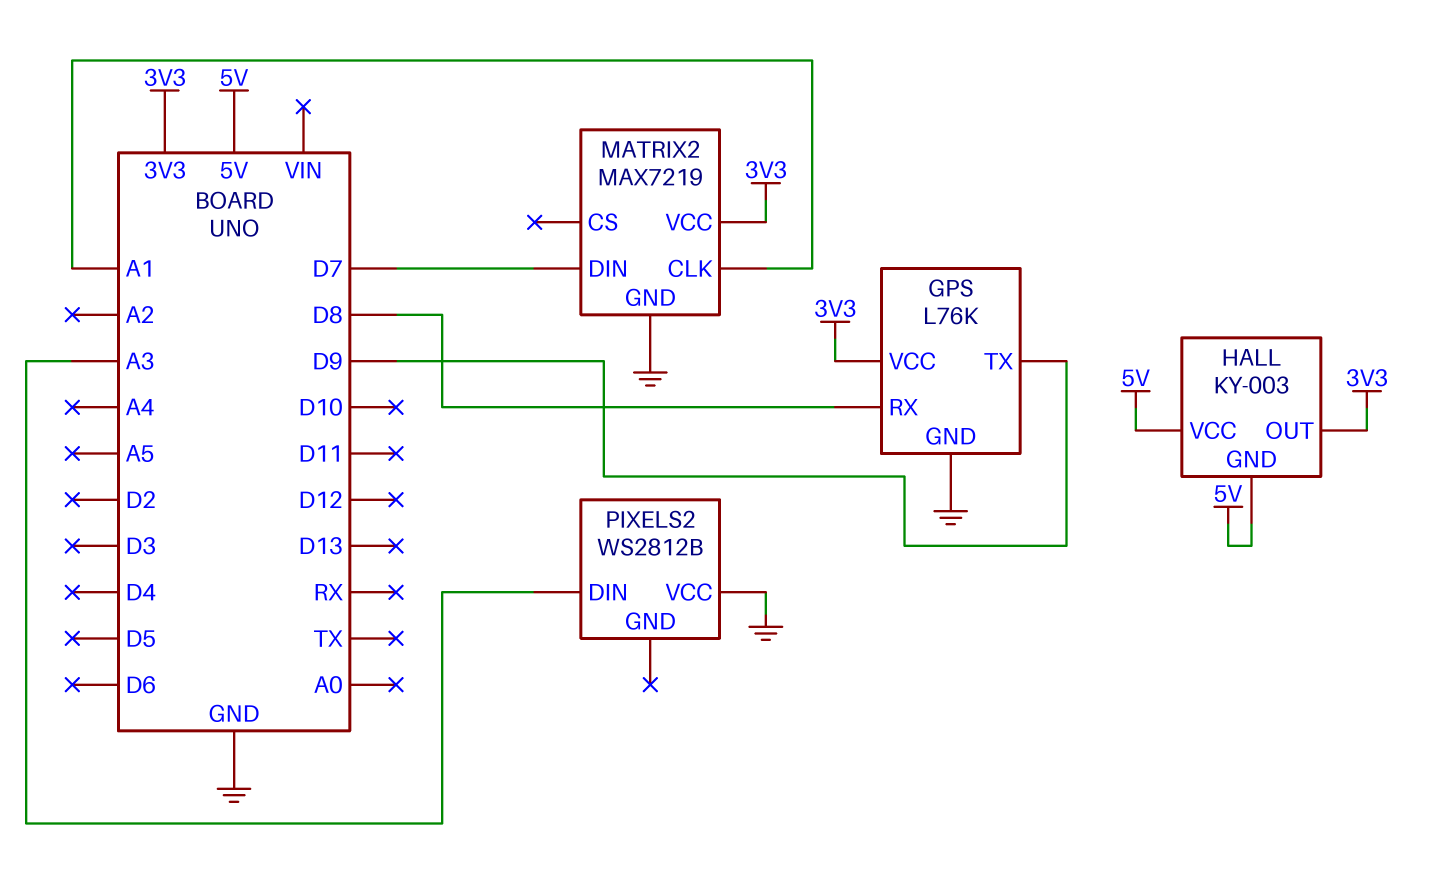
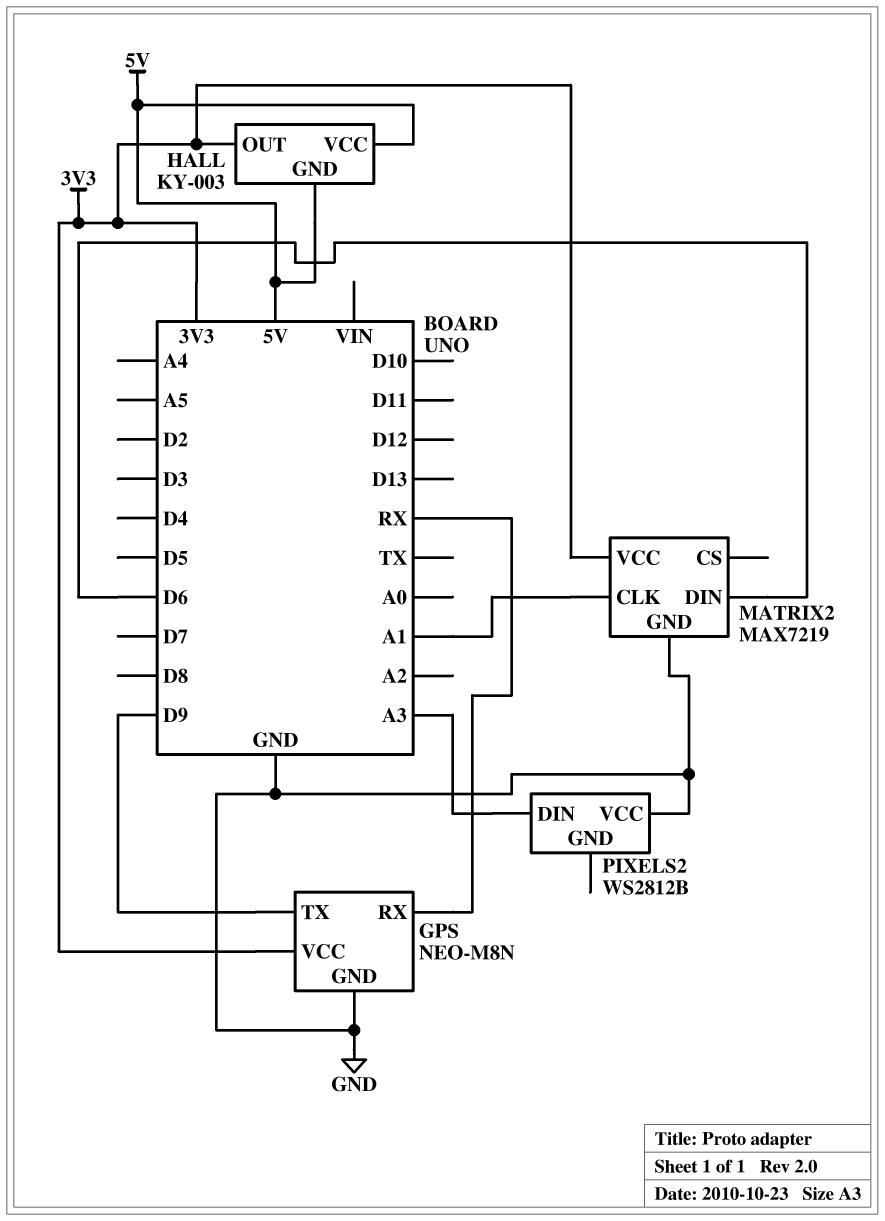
GPS: L76K -> NEO-M8N
GPS pin RX: D8 -> RX
MATRIX2 pin DIN: D7 -> D6

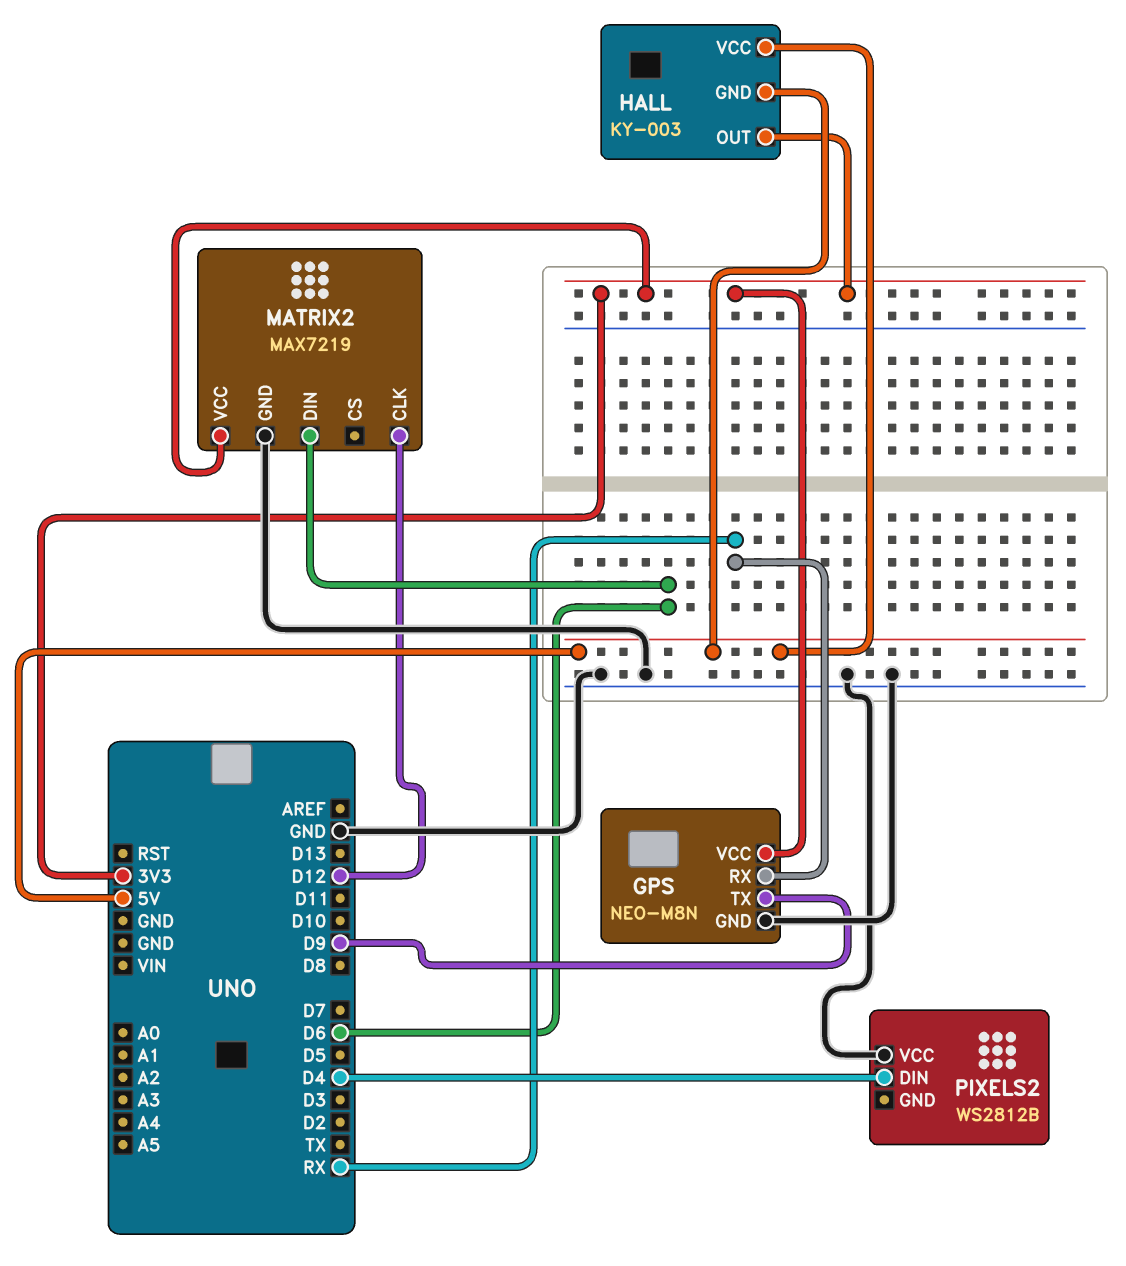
MATRIX2 pin CLK: A1 -> D12
PIXELS2 pin DIN: A3 -> D4

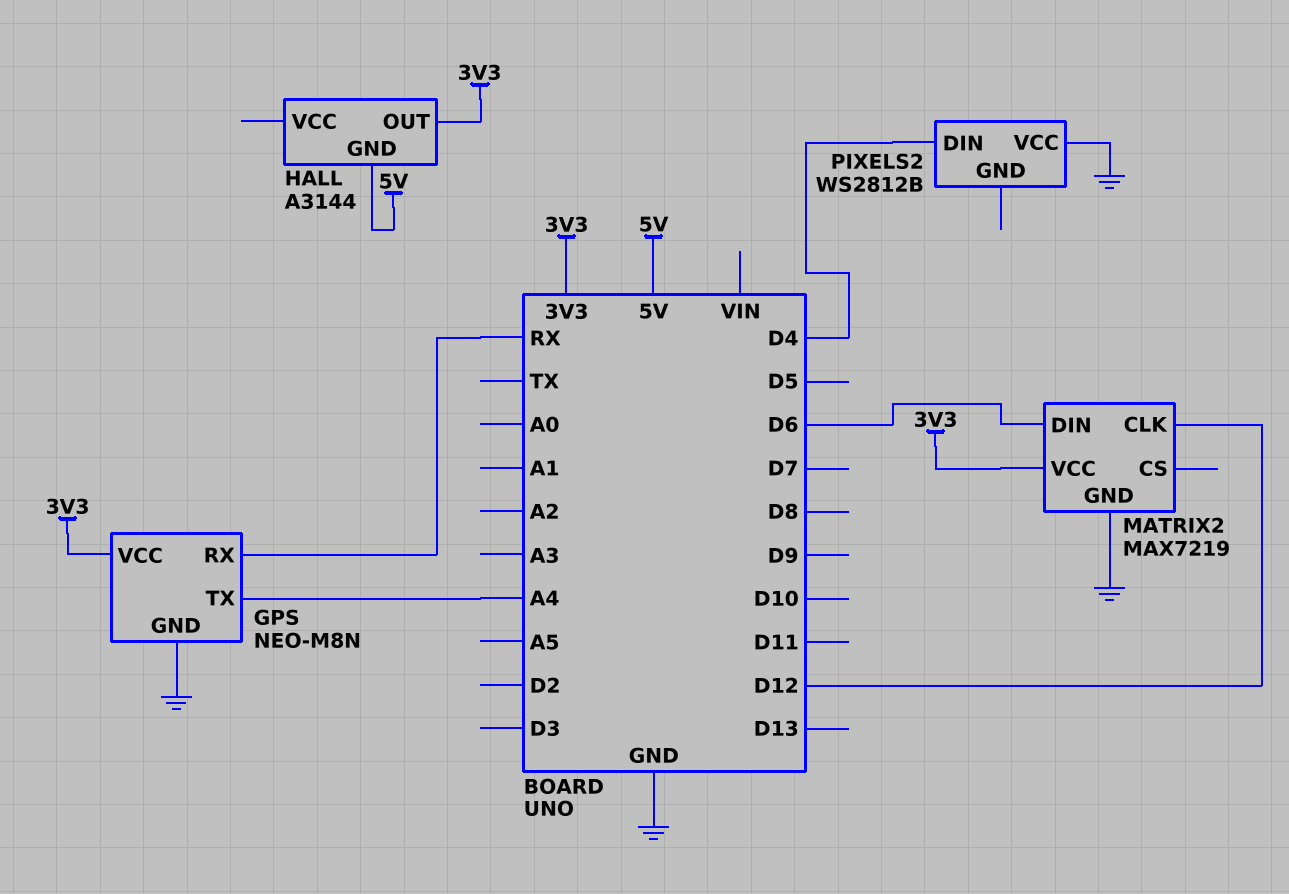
GPS pin TX: D9 -> A4
HALL: KY-003 -> A3144
HALL pin VCC: 5V -> none

